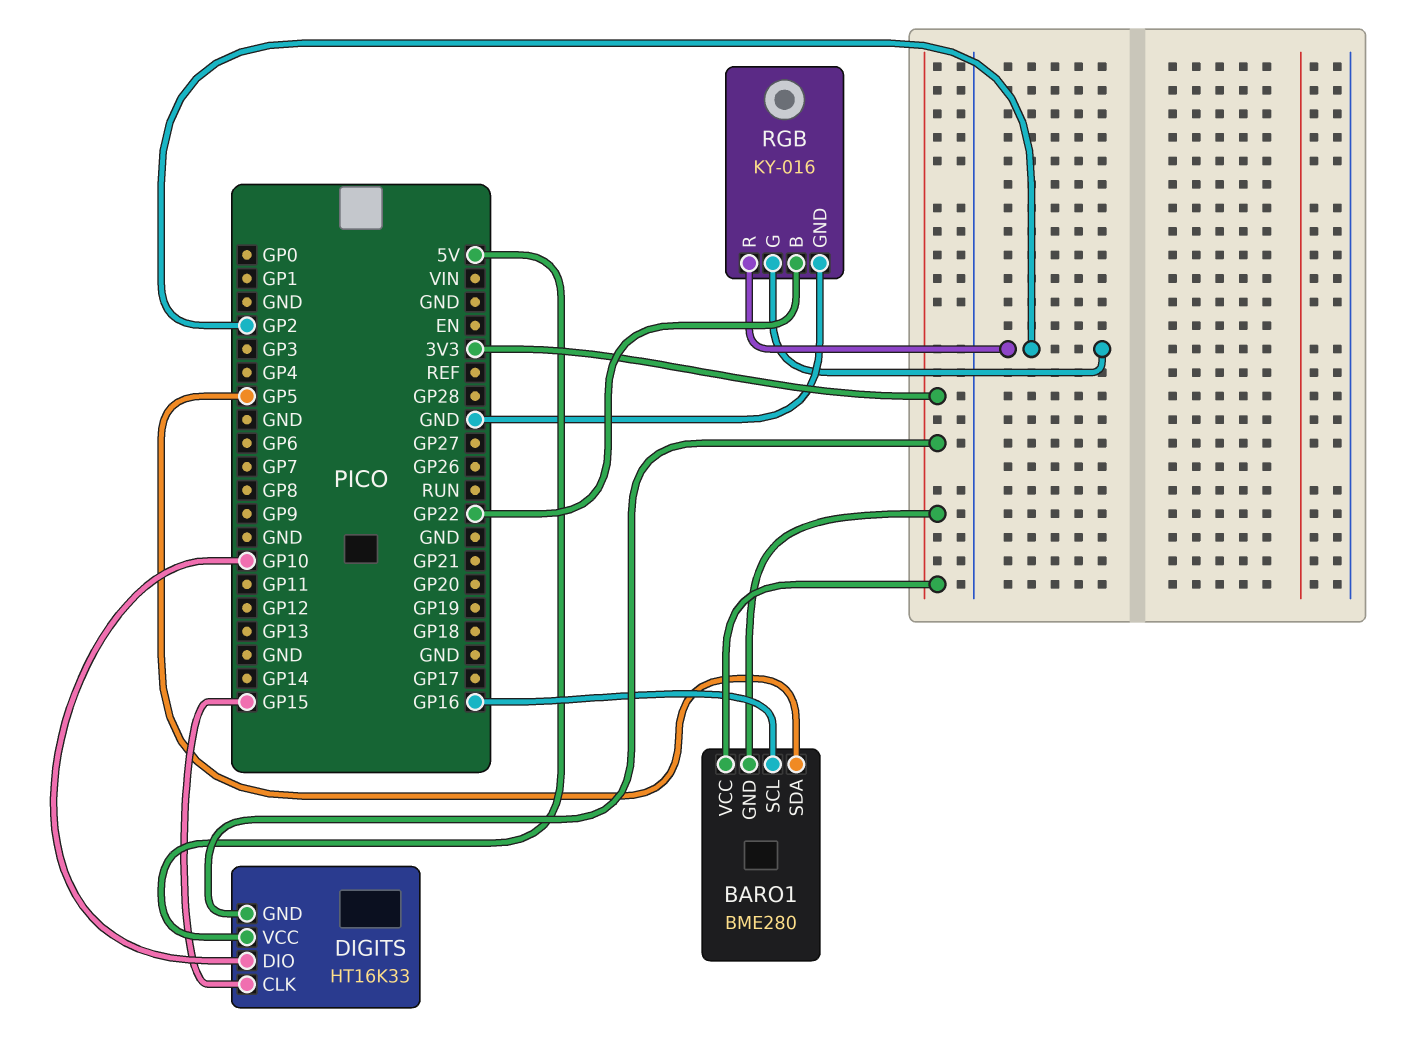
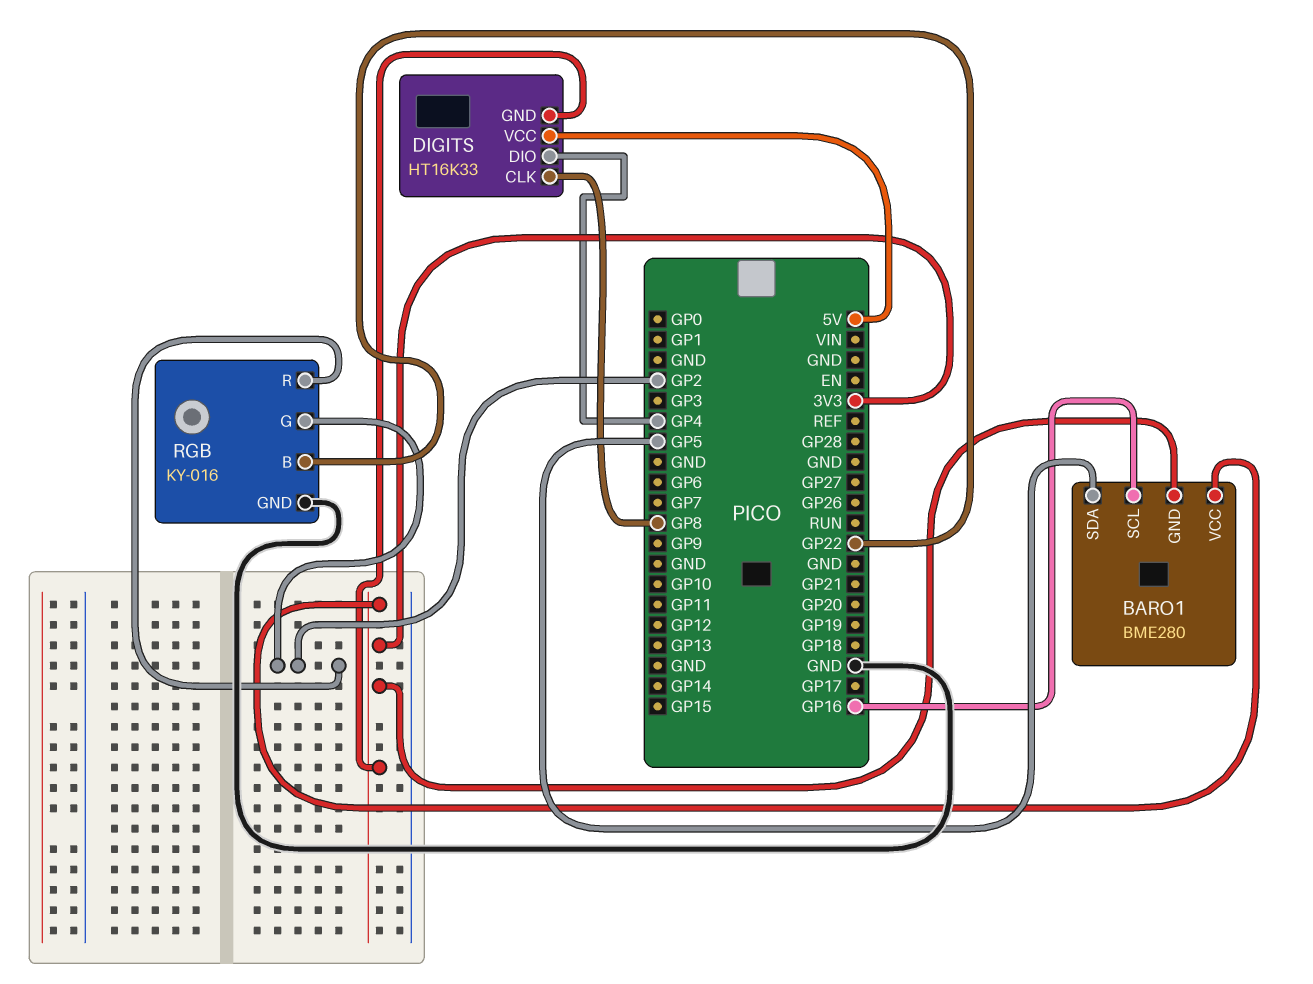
DIGITS pin CLK: GP15 -> GP8
DIGITS pin DIO: GP10 -> GP4

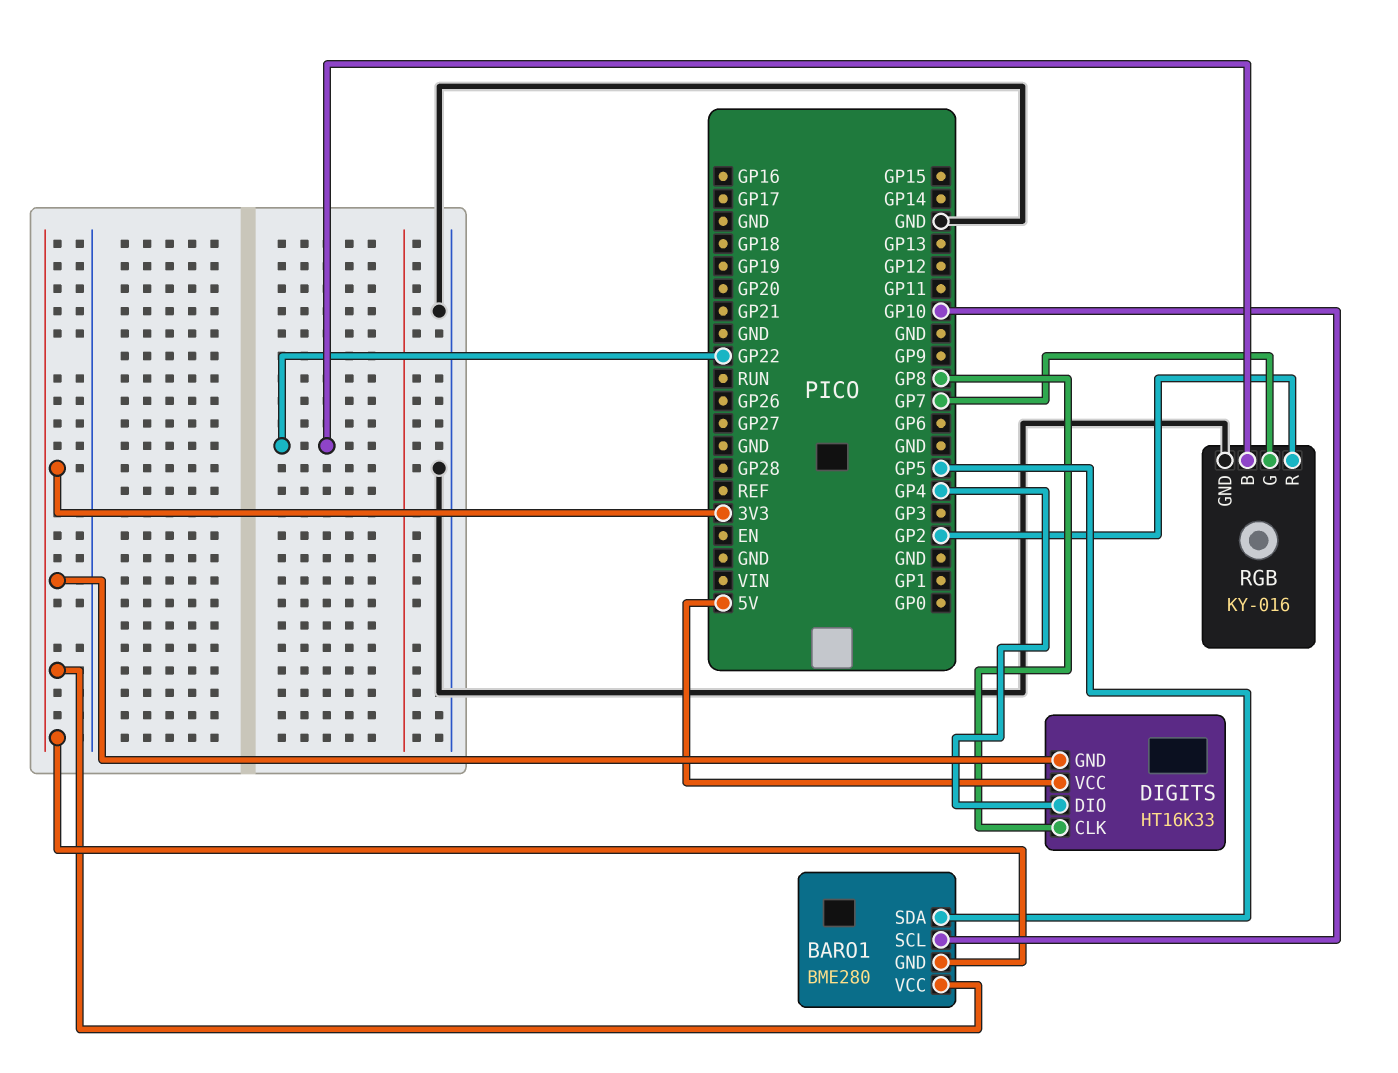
BARO1 pin SCL: GP16 -> GP10
RGB pin G: GP2 -> GP7

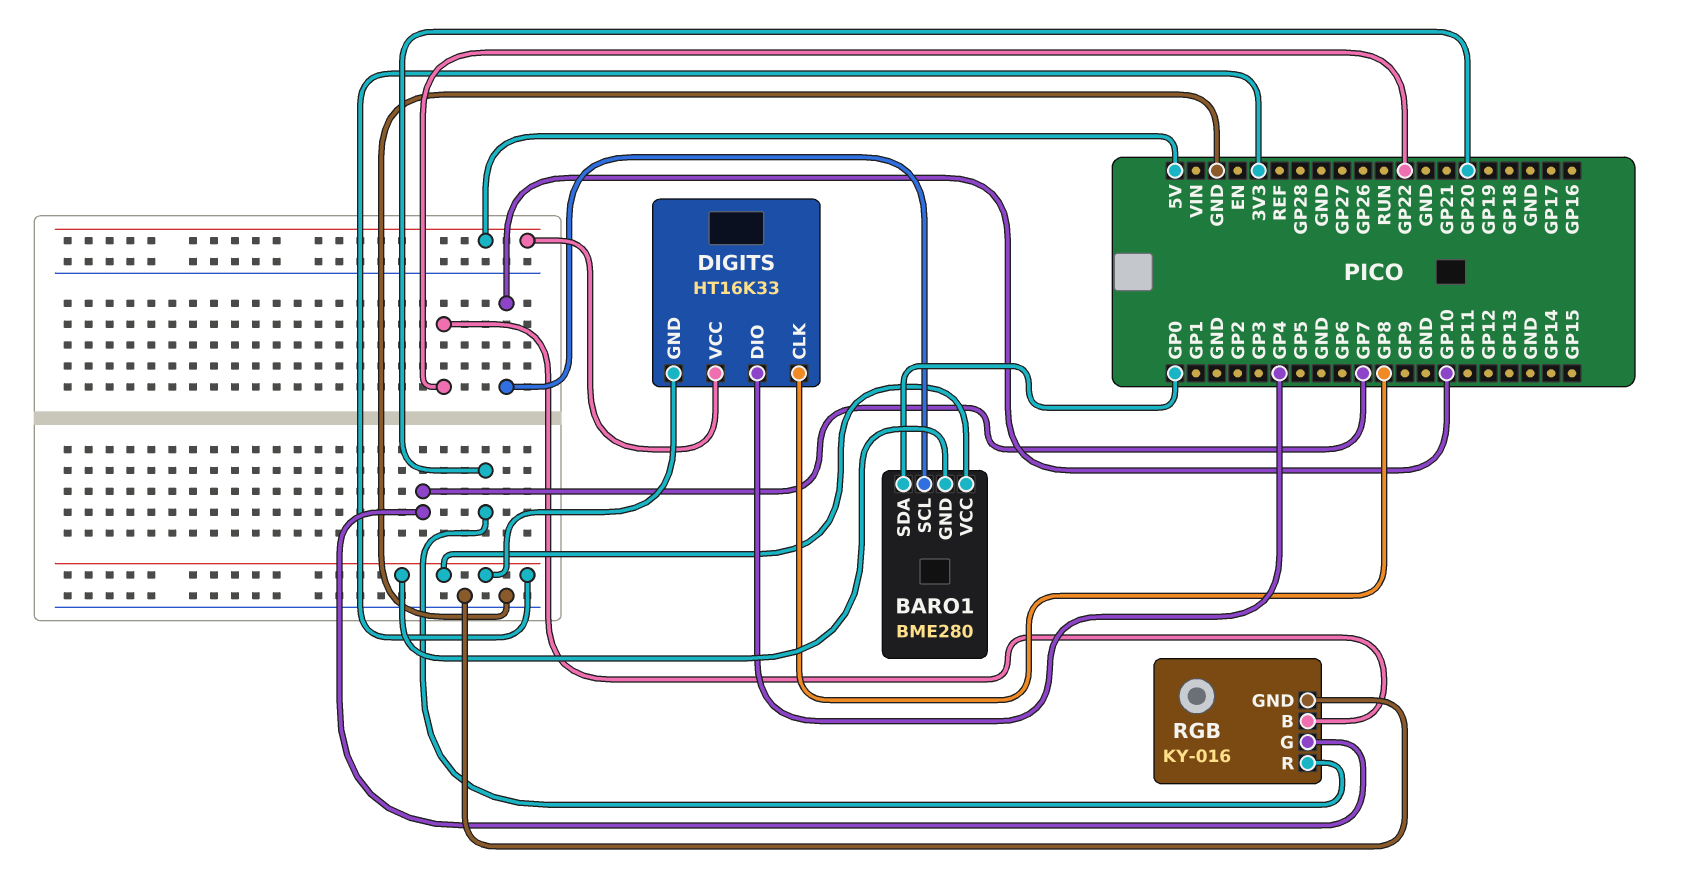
BARO1 pin SDA: GP5 -> GP0
RGB pin R: GP2 -> GP20

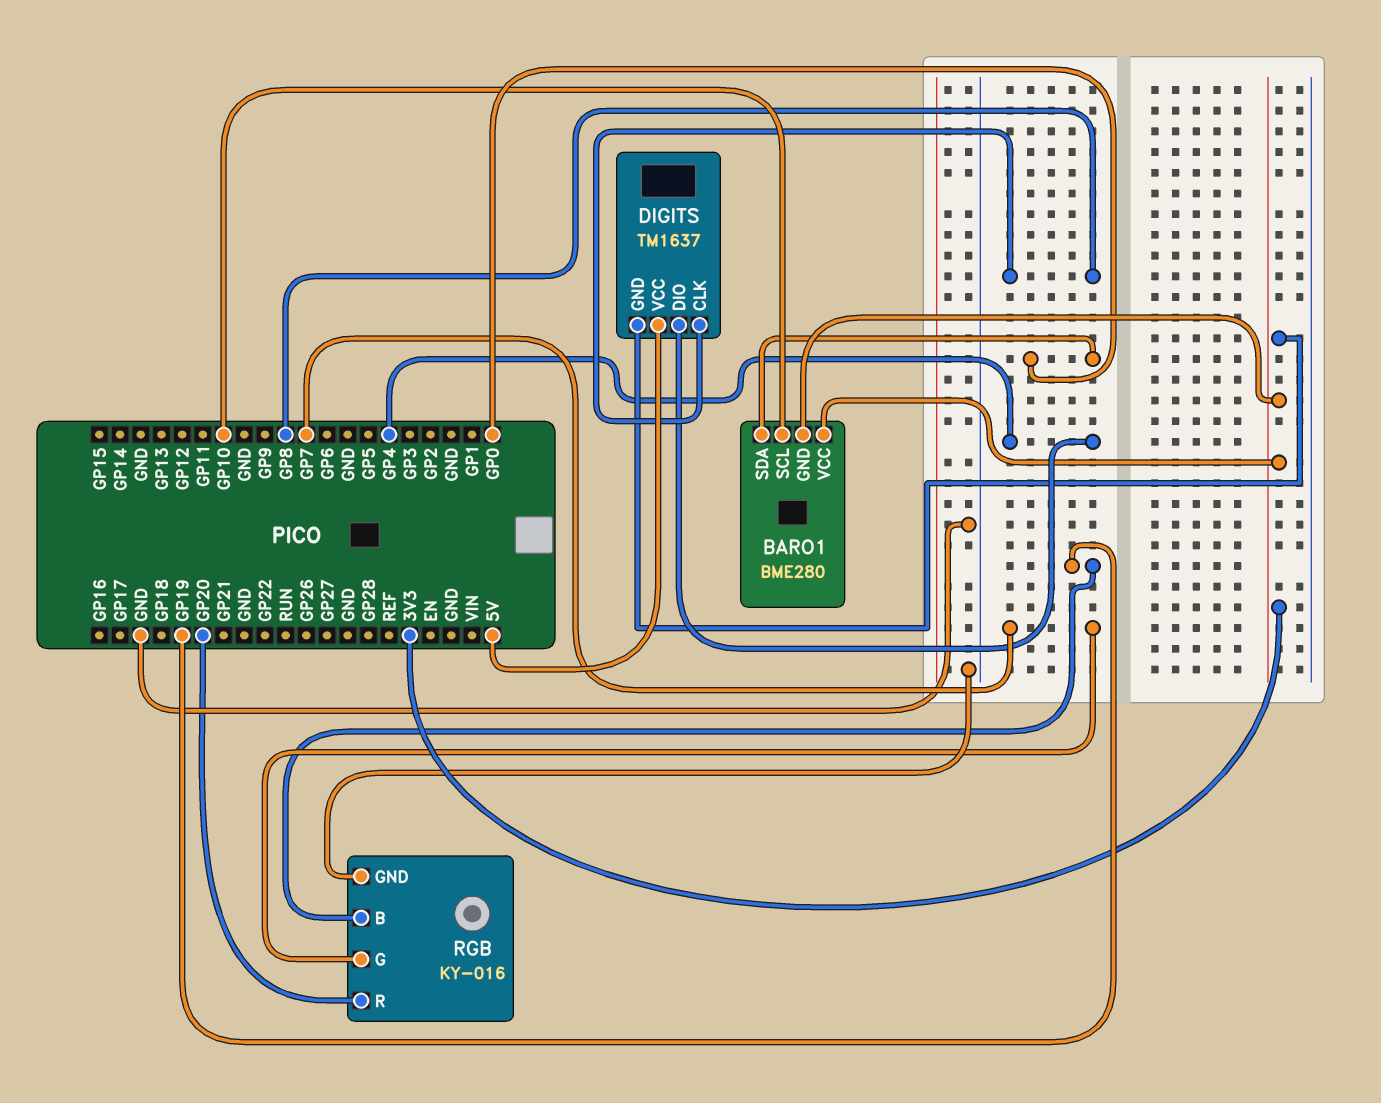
DIGITS: HT16K33 -> TM1637
RGB pin B: GP22 -> GP19

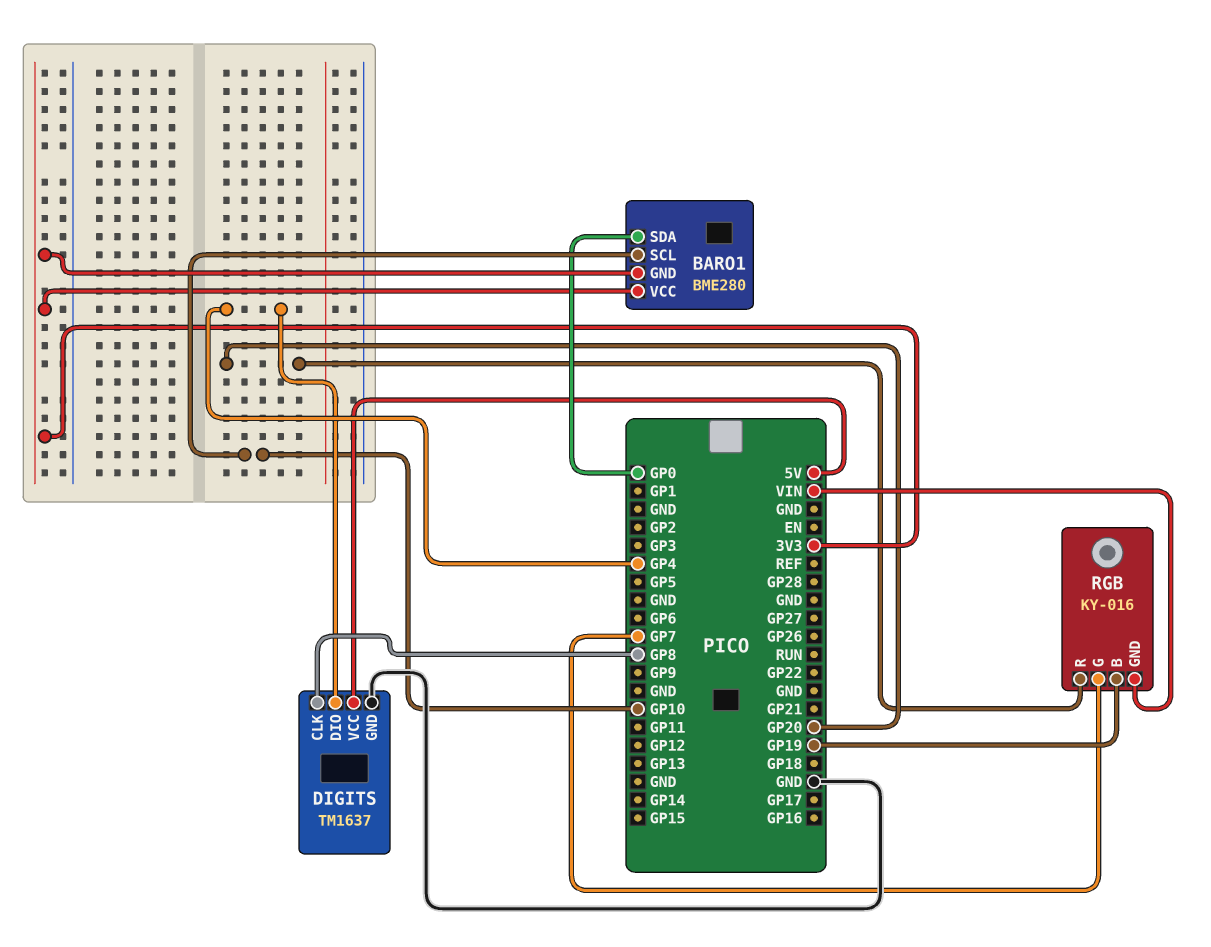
DIGITS pin GND: 3V3 -> GND
RGB pin GND: GND -> VIN

